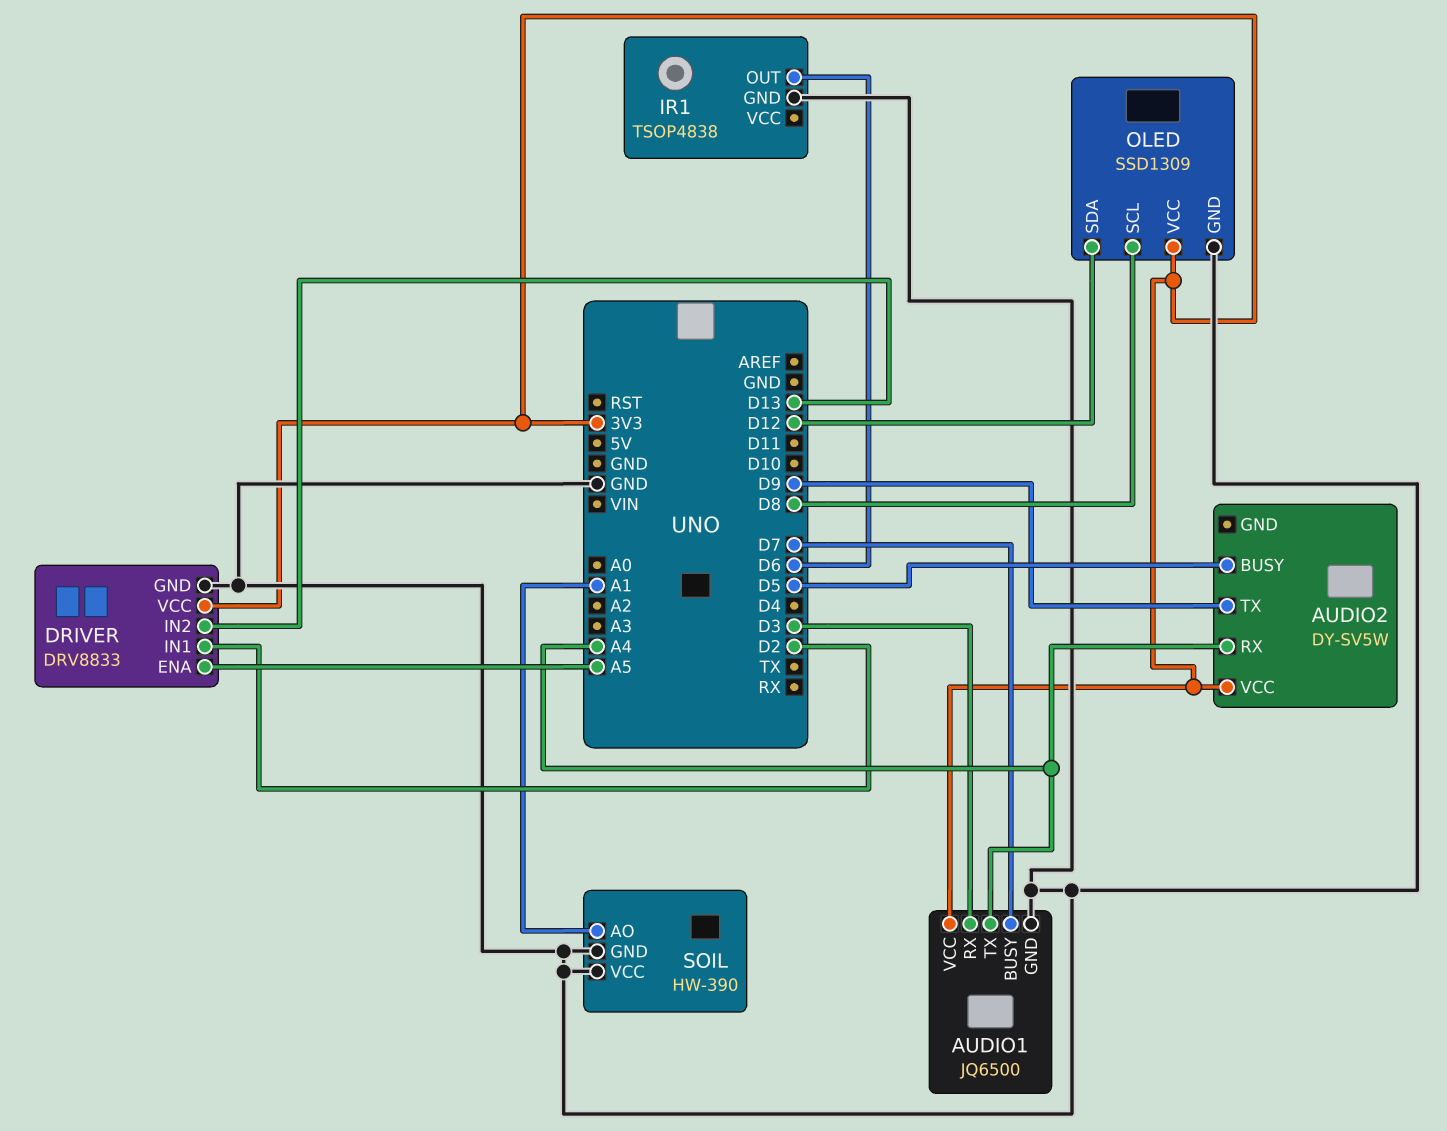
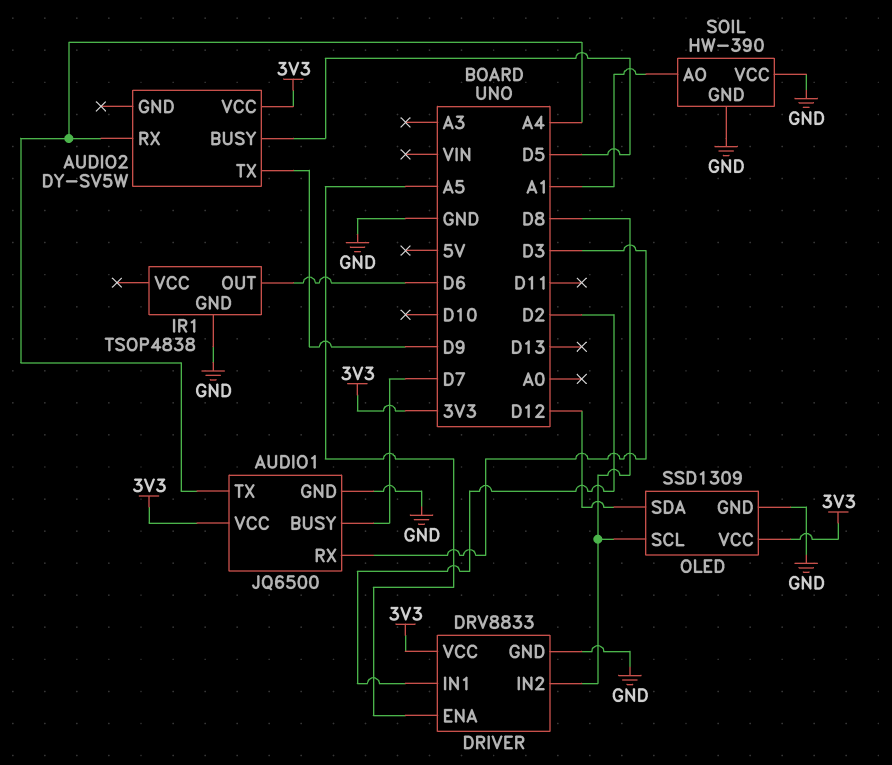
DRIVER pin IN2: D13 -> D8

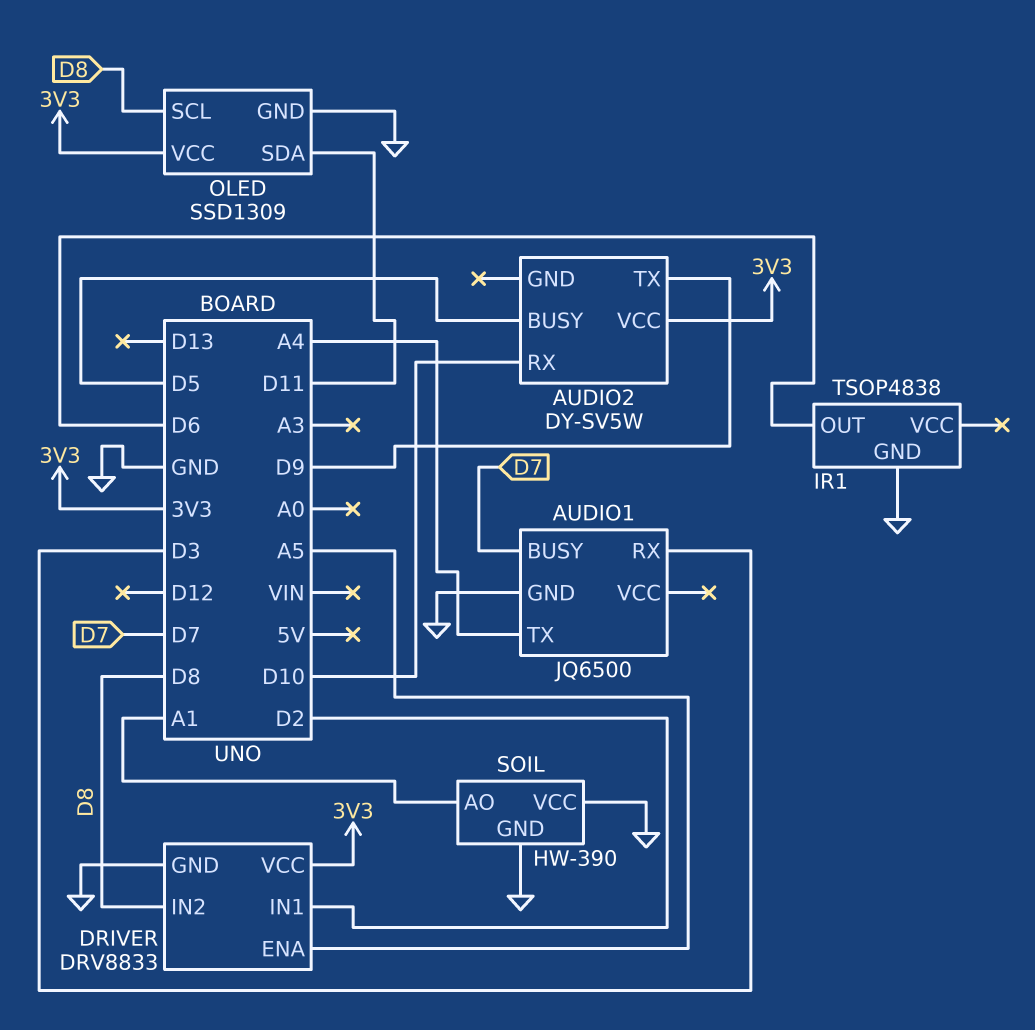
AUDIO1 pin VCC: 3V3 -> none
AUDIO2 pin RX: A4 -> D10
OLED pin SDA: D12 -> D11

